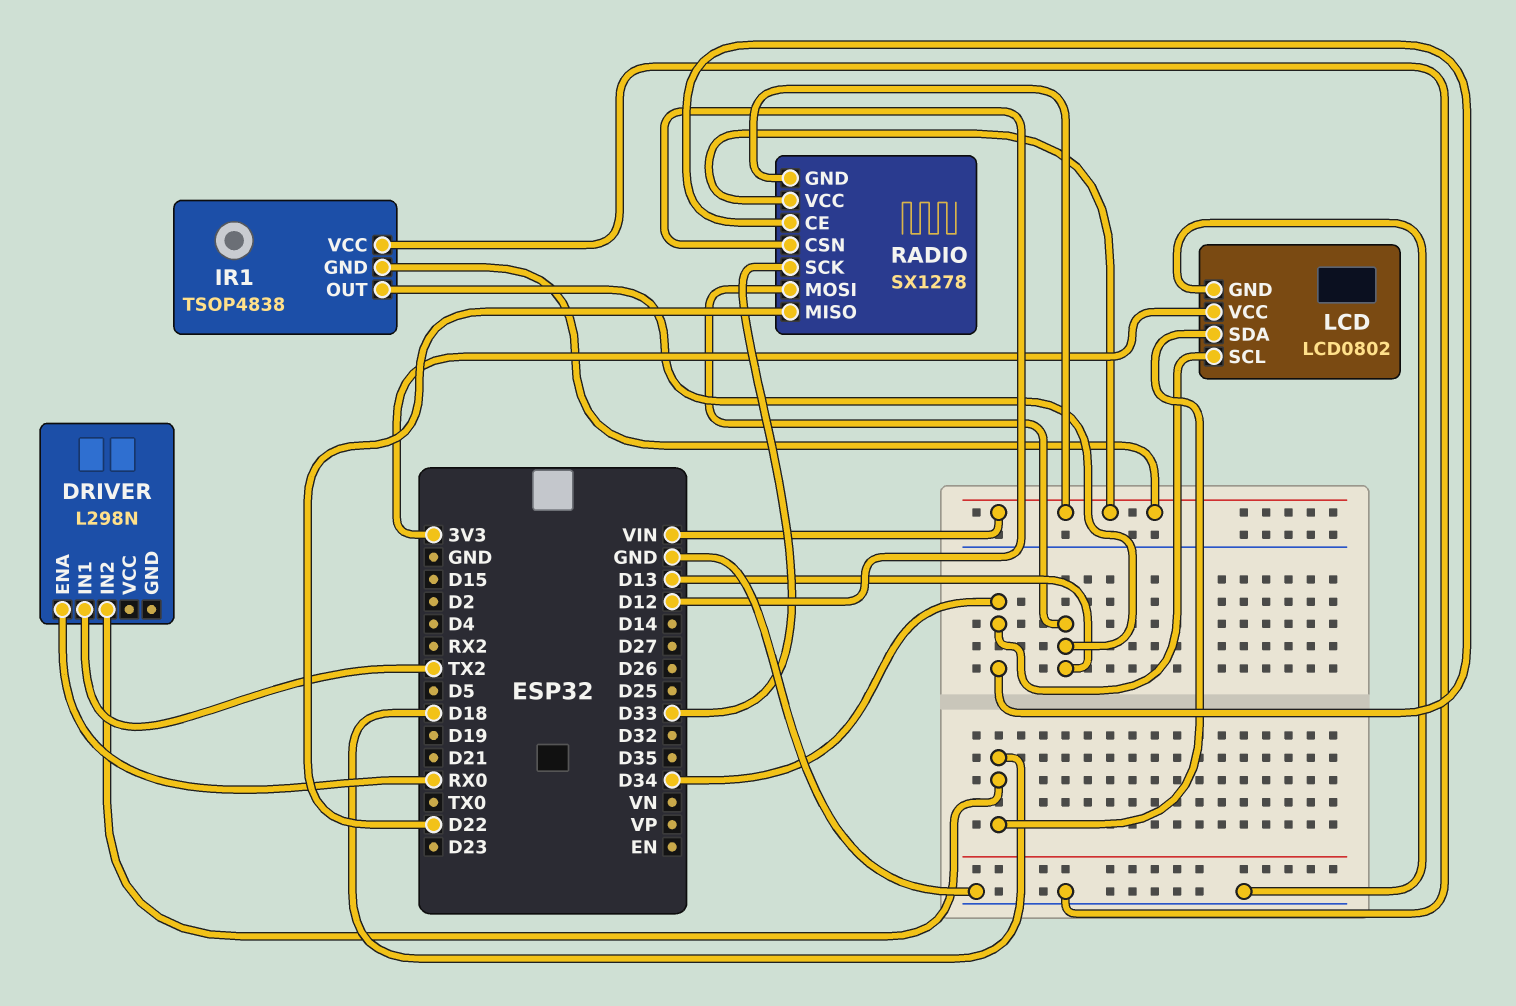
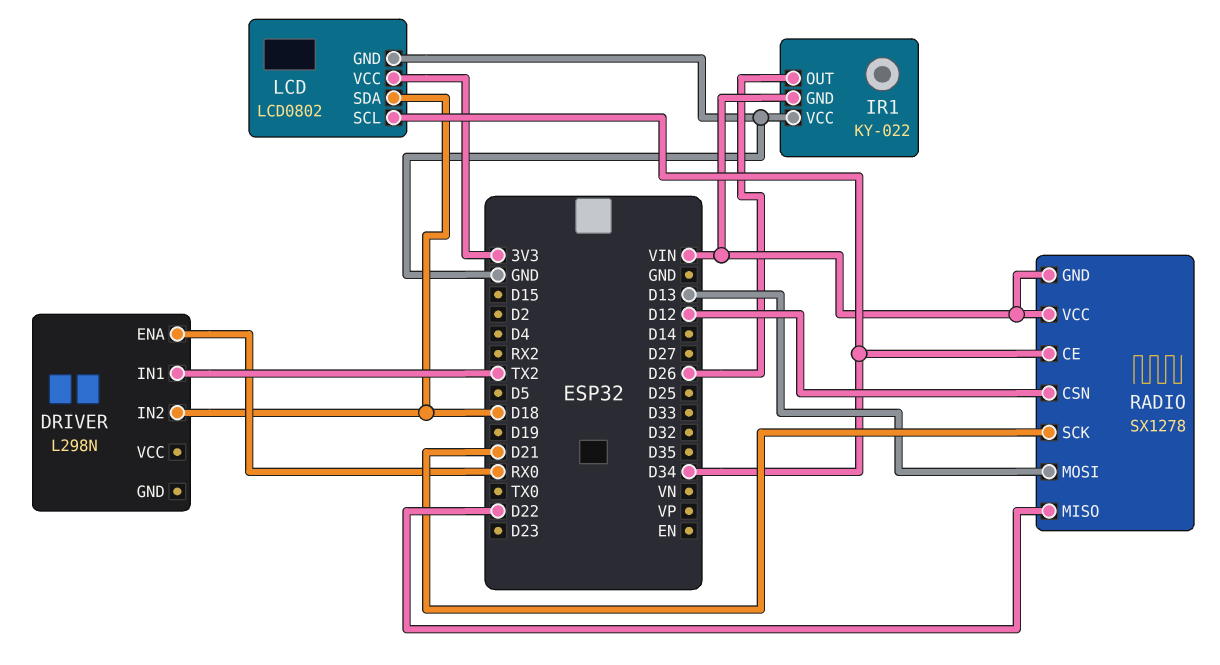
IR1: TSOP4838 -> KY-022
IR1 pin OUT: D13 -> D26
RADIO pin SCK: D33 -> D21

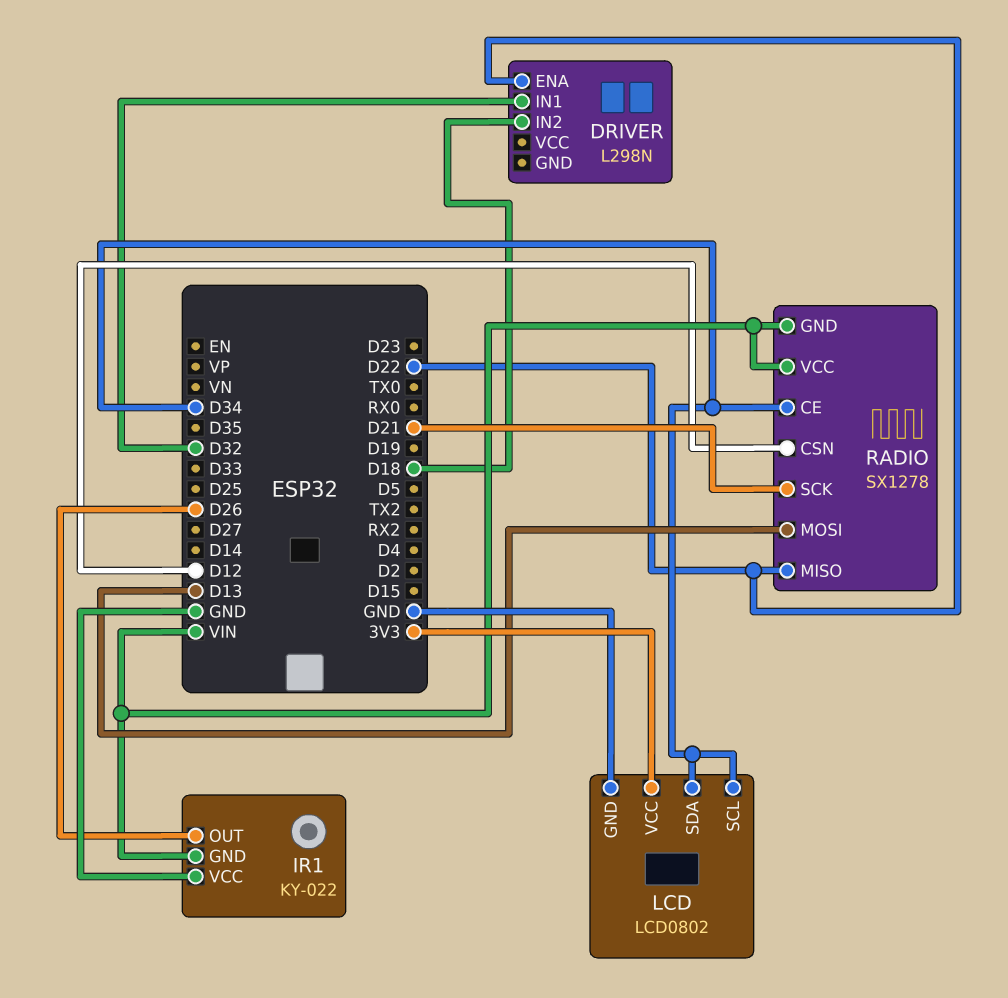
DRIVER pin ENA: RX0 -> D22
DRIVER pin IN1: TX2 -> D32
LCD pin SDA: D18 -> D34

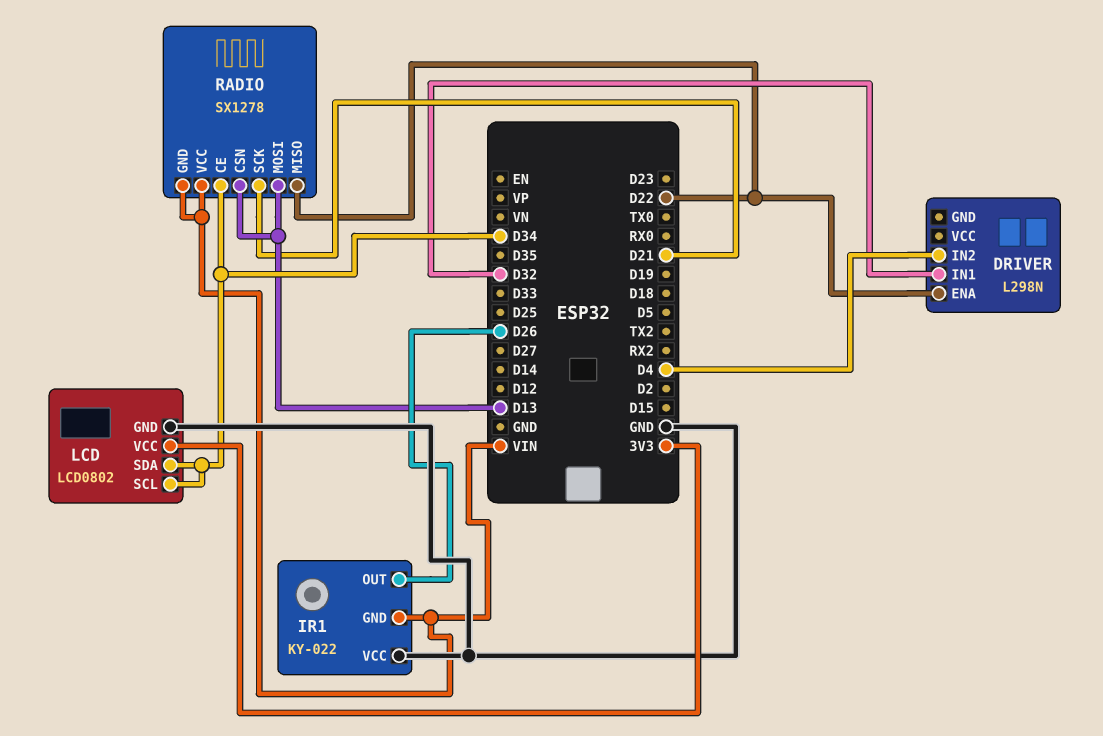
DRIVER pin IN2: D18 -> D4
RADIO pin CSN: D12 -> D13

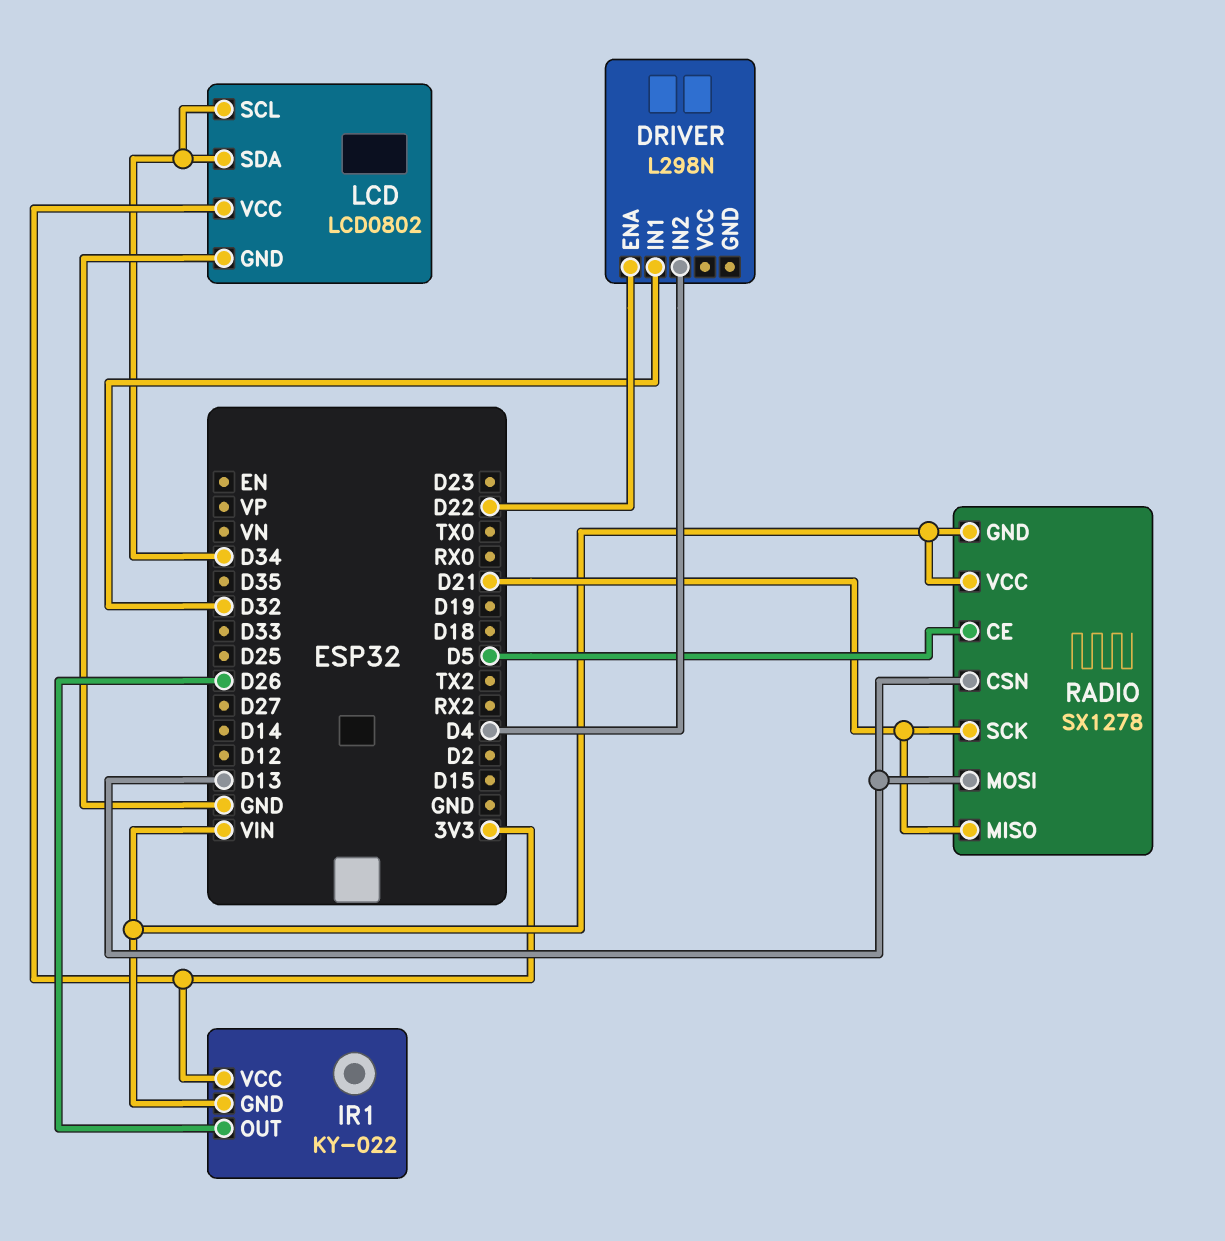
IR1 pin VCC: GND -> 3V3
RADIO pin CE: D34 -> D5
RADIO pin MISO: D22 -> D21

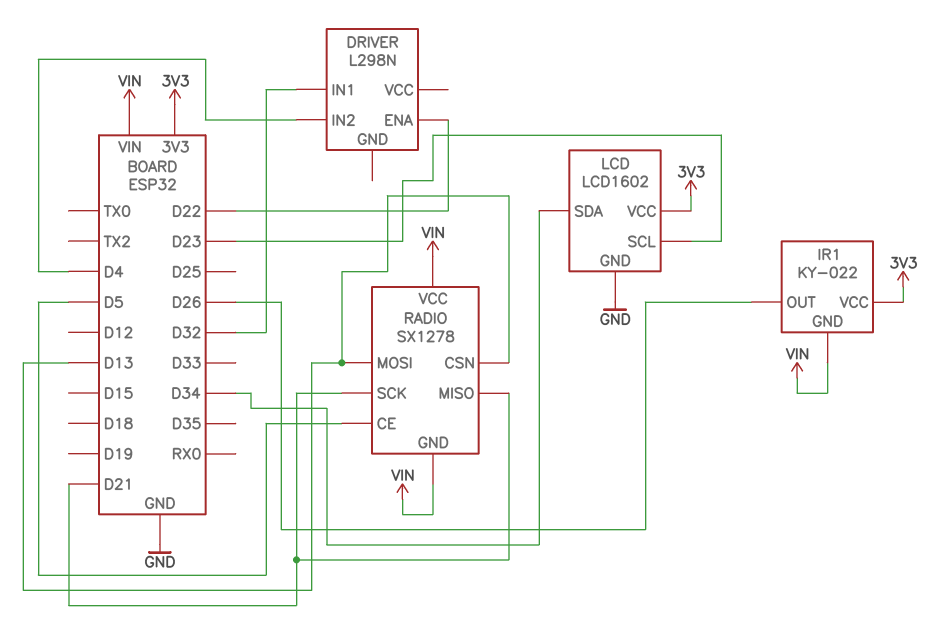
LCD: LCD0802 -> LCD1602
LCD pin SCL: D34 -> D23

